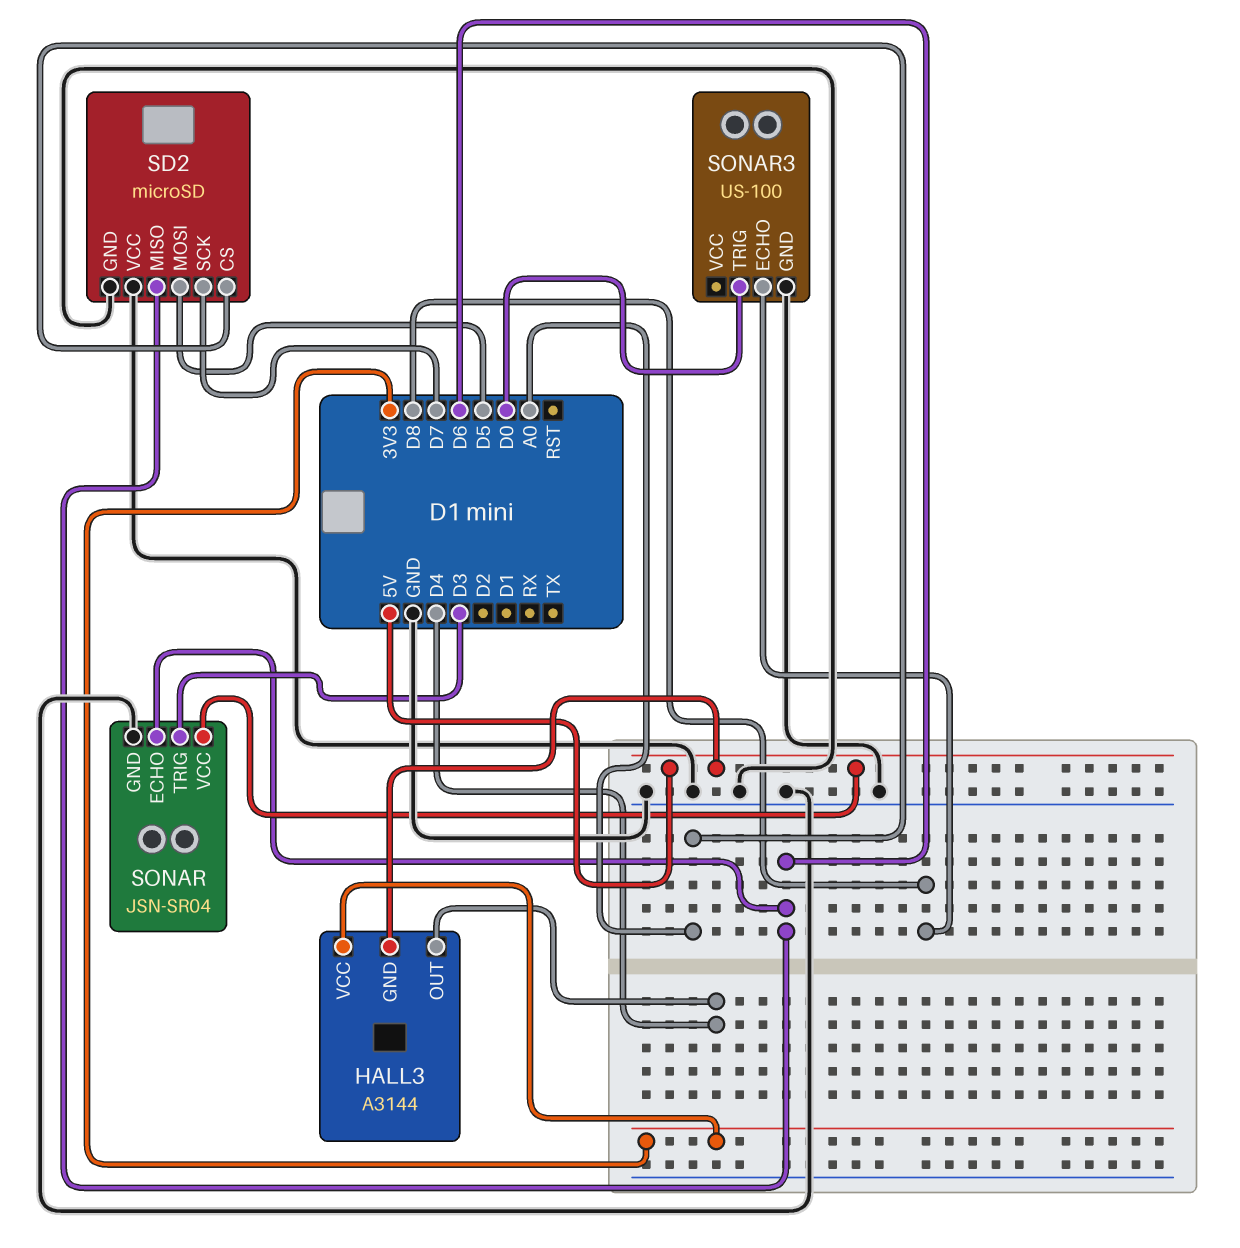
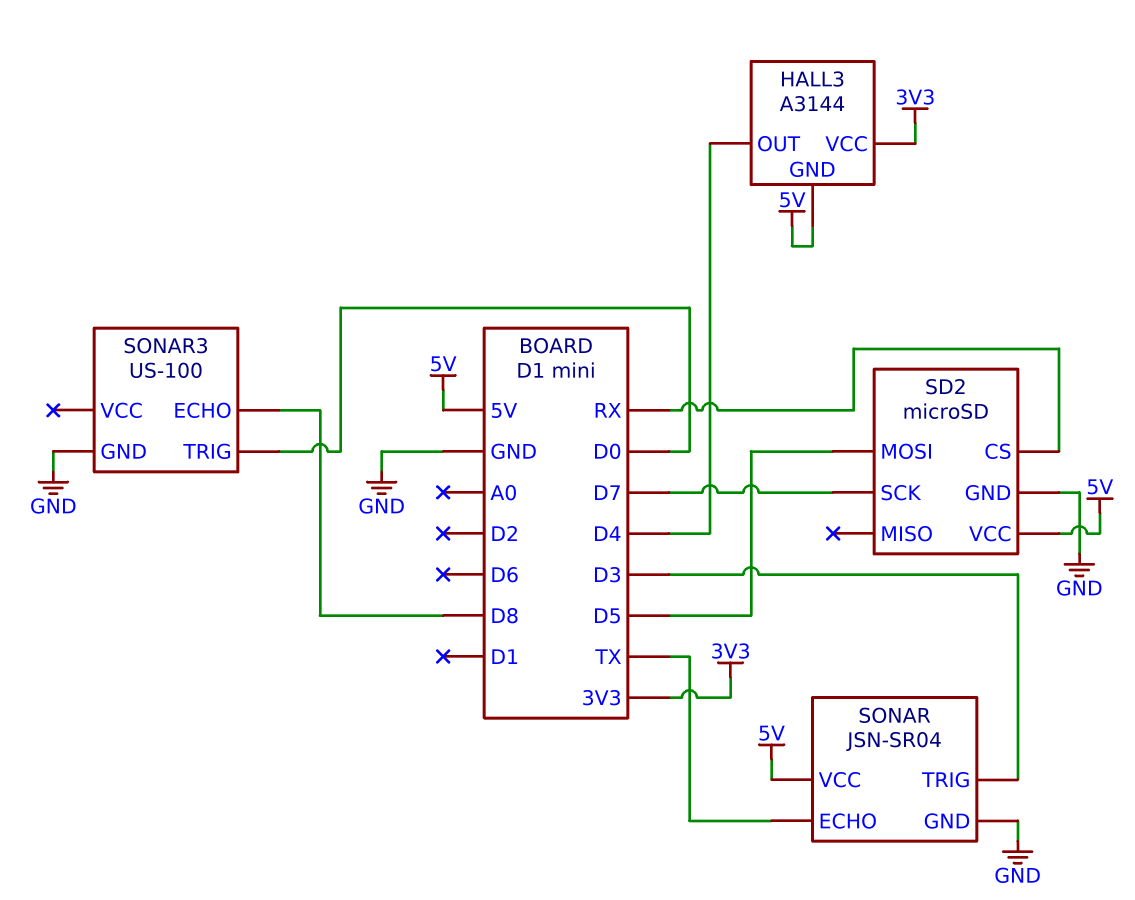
SD2 pin CS: A0 -> RX
SD2 pin MISO: D6 -> none
SD2 pin VCC: GND -> 5V
SONAR pin ECHO: D6 -> TX

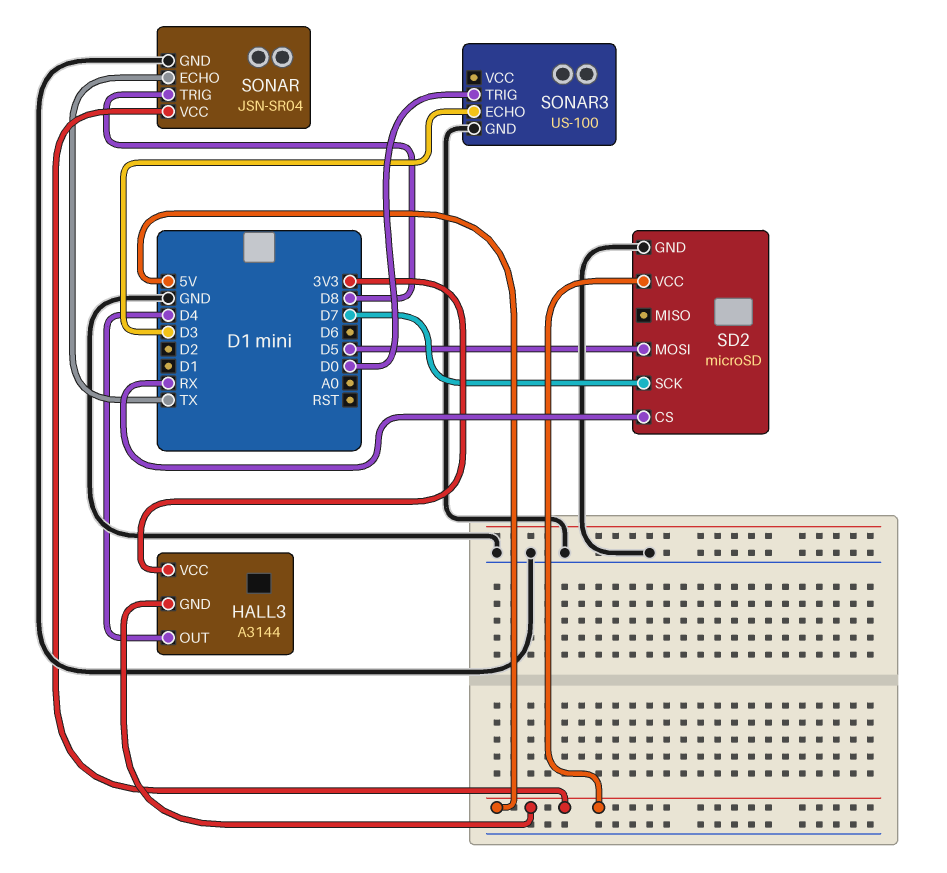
SONAR pin TRIG: D3 -> D8
SONAR3 pin ECHO: D8 -> D3

